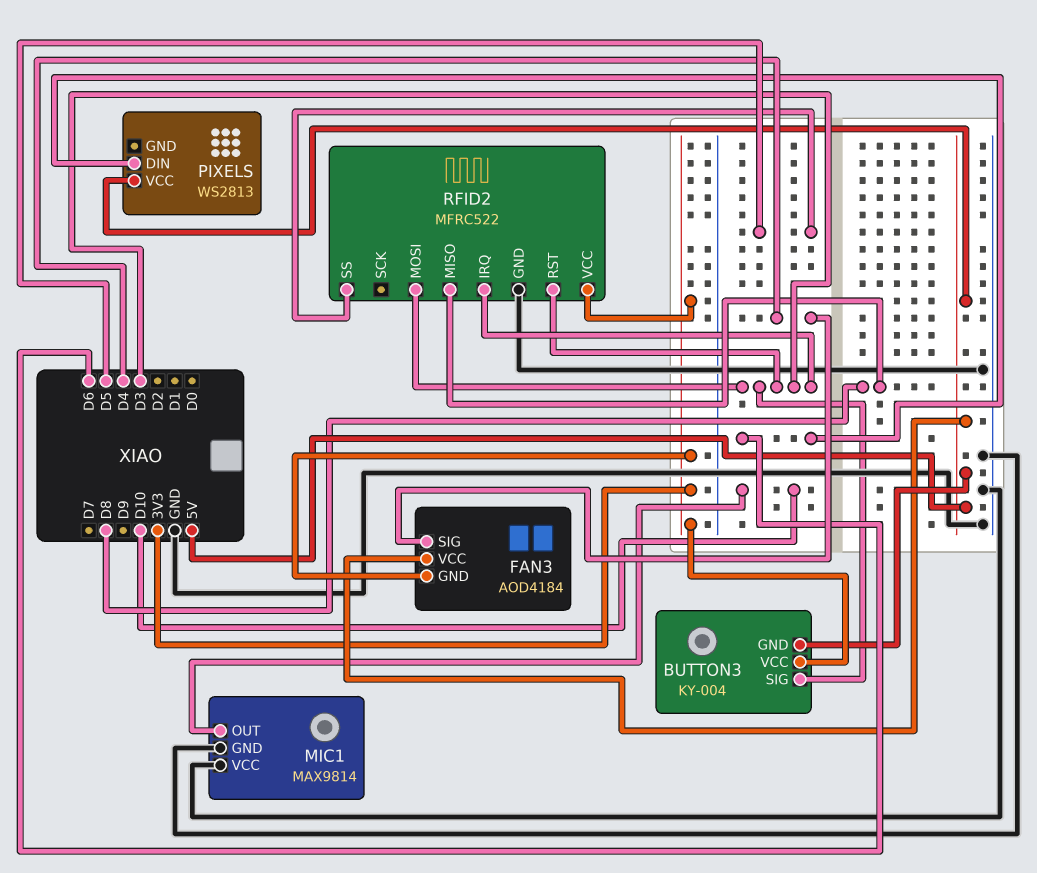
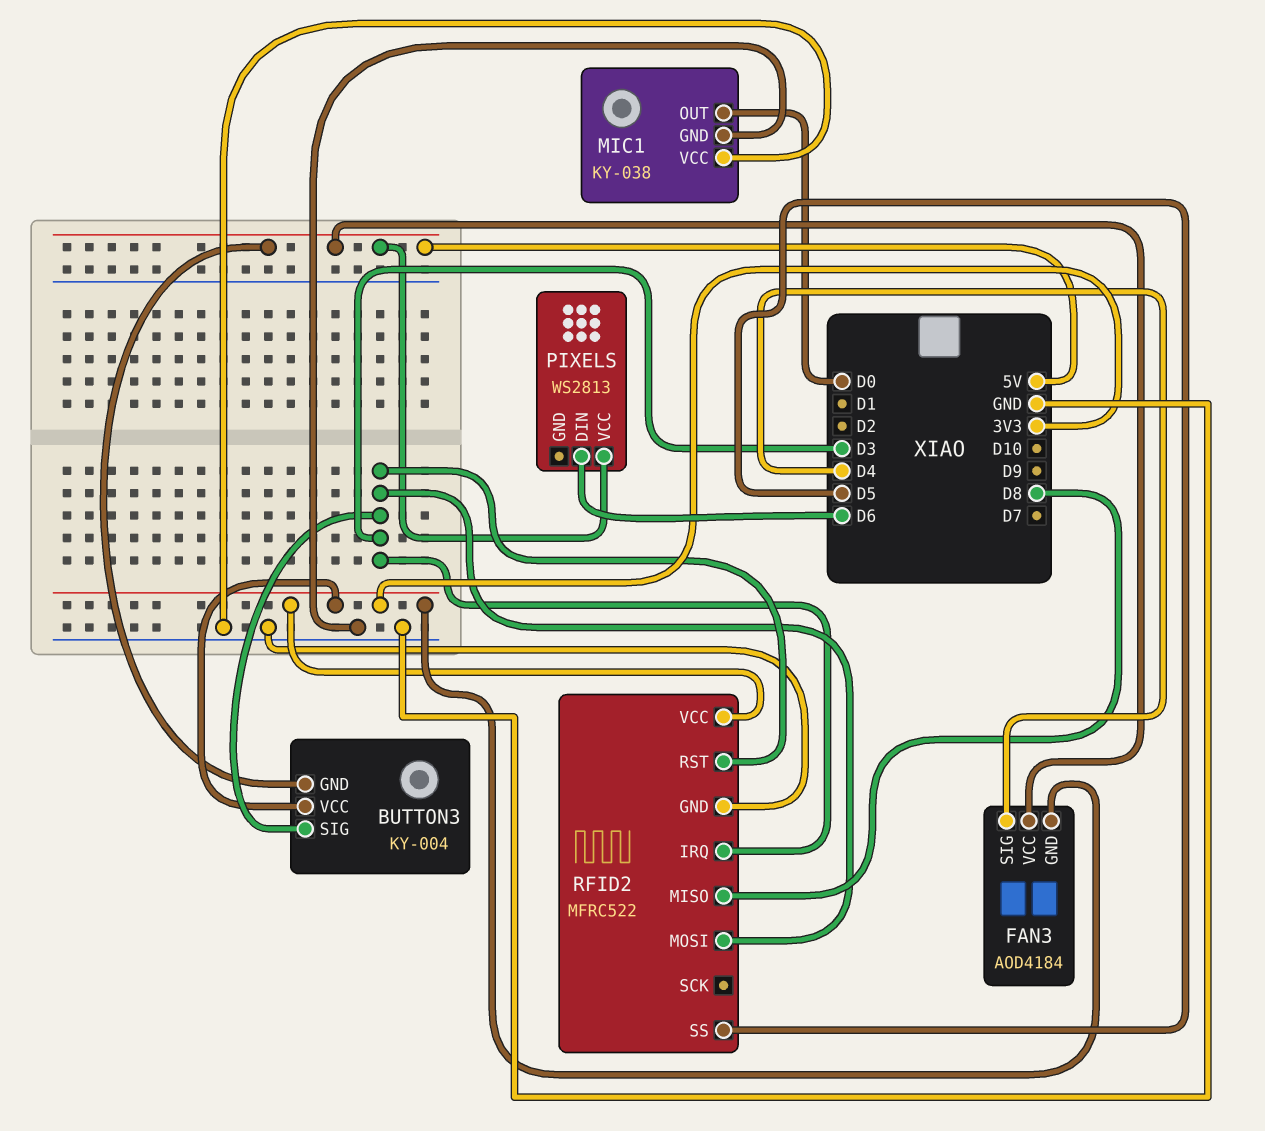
MIC1: MAX9814 -> KY-038
MIC1 pin OUT: D10 -> D0

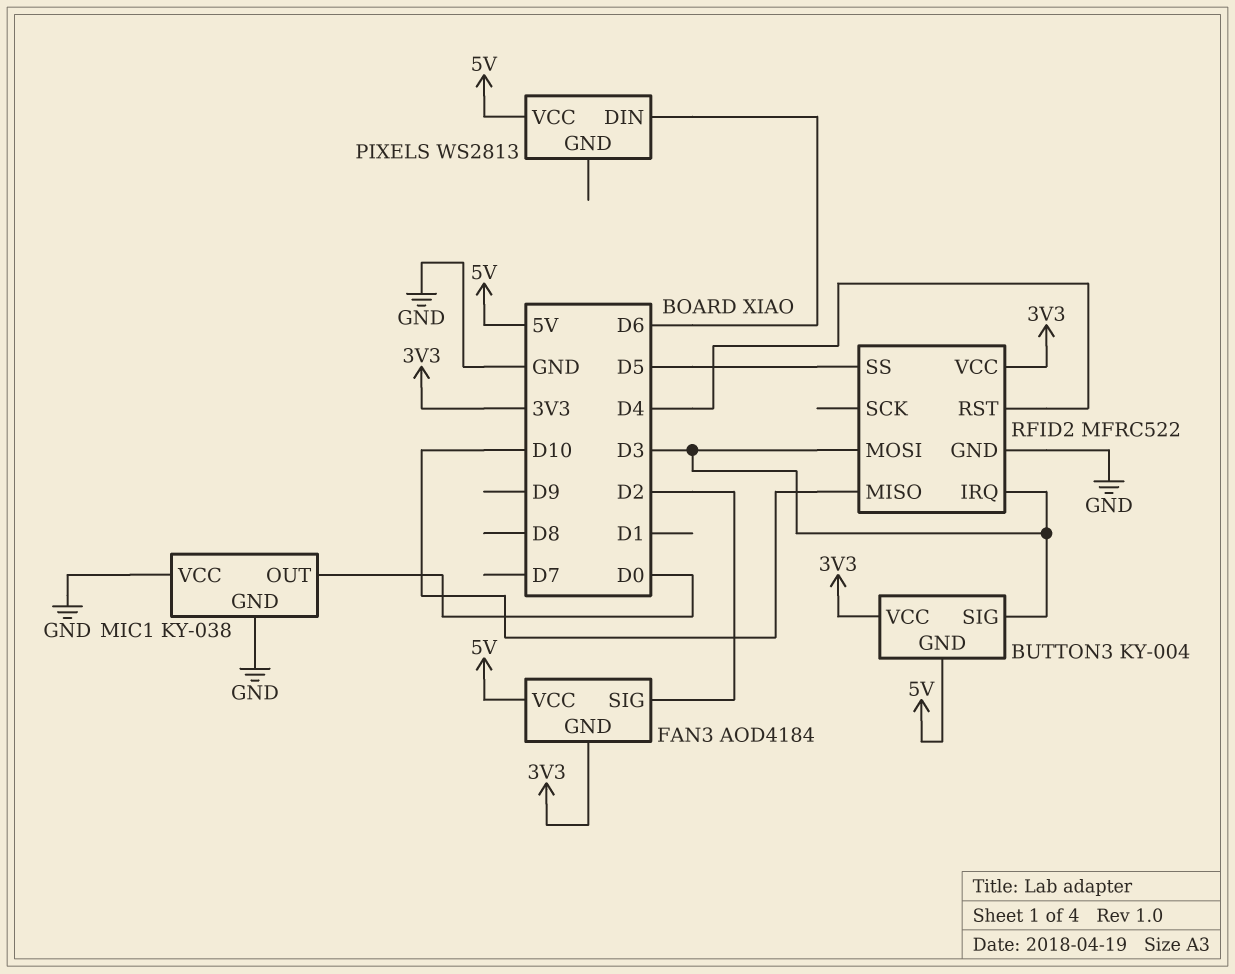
FAN3 pin SIG: D4 -> D2
RFID2 pin MISO: D8 -> D10
RFID2 pin RST: D3 -> D4

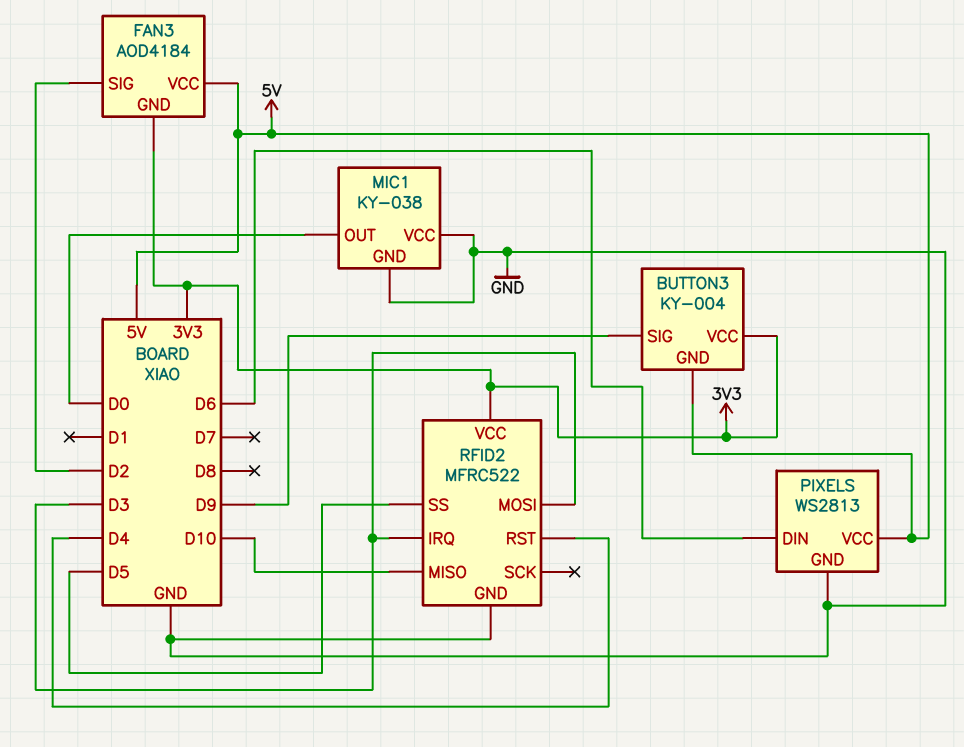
BUTTON3 pin SIG: D3 -> D9
PIXELS pin GND: none -> GND

